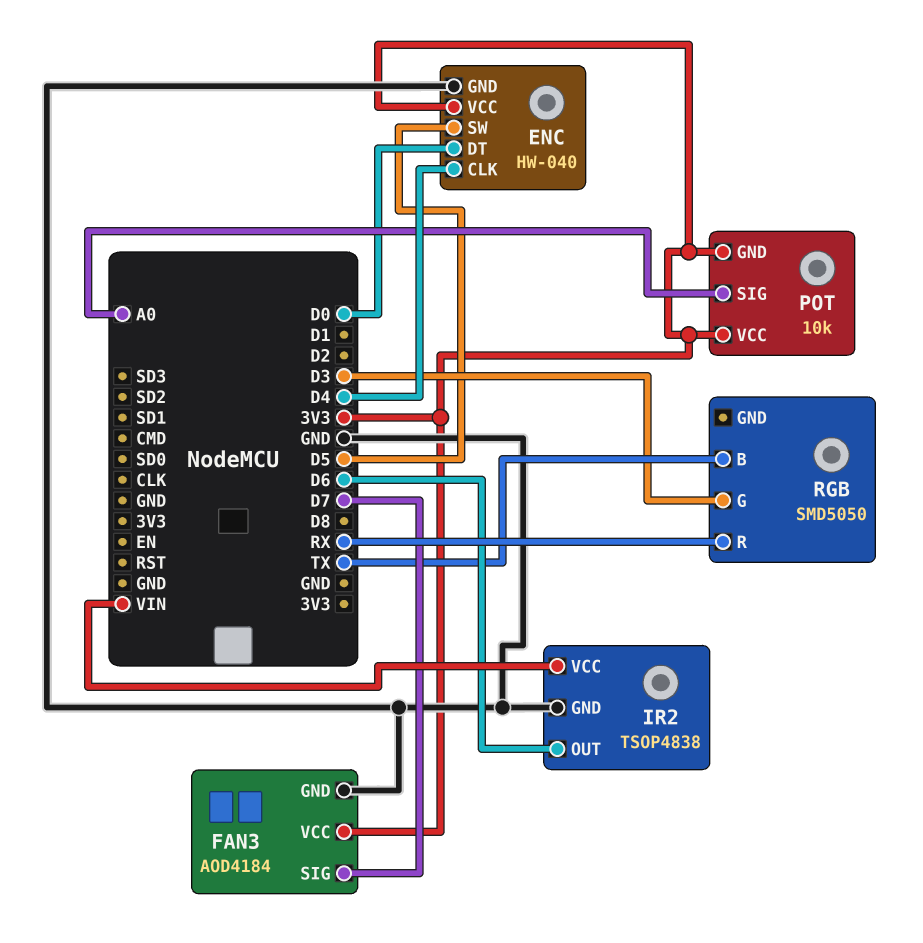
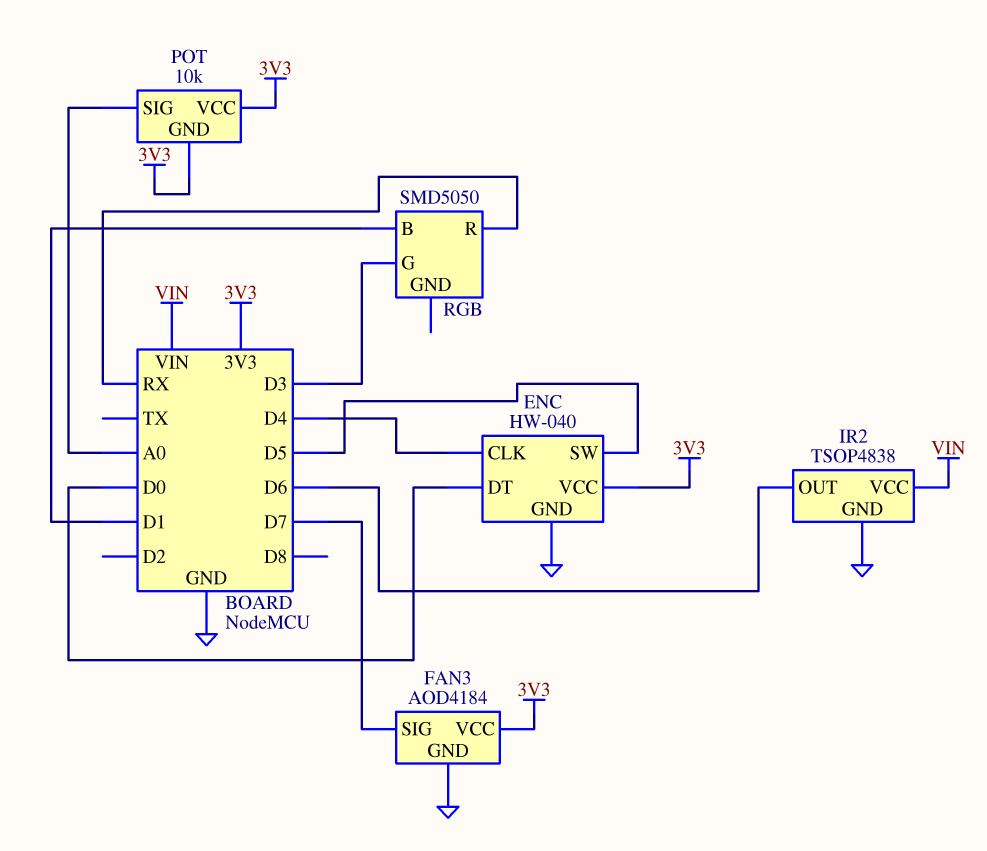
RGB pin B: TX -> D1

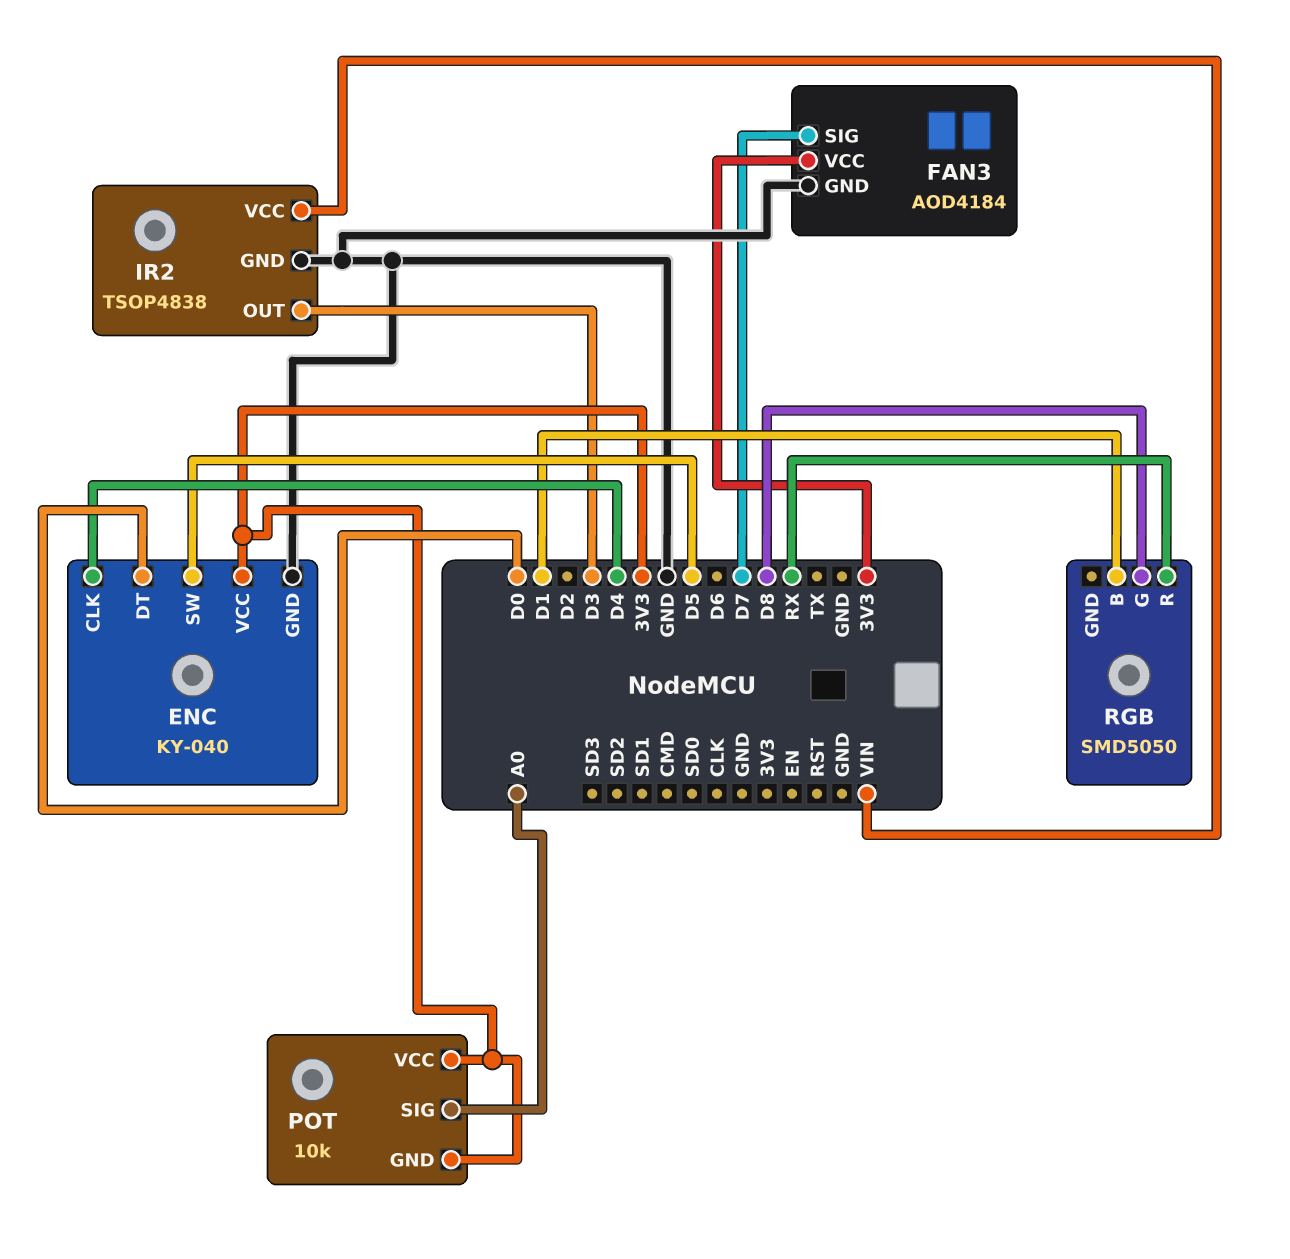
ENC: HW-040 -> KY-040
IR2 pin OUT: D6 -> D3
RGB pin G: D3 -> D8

